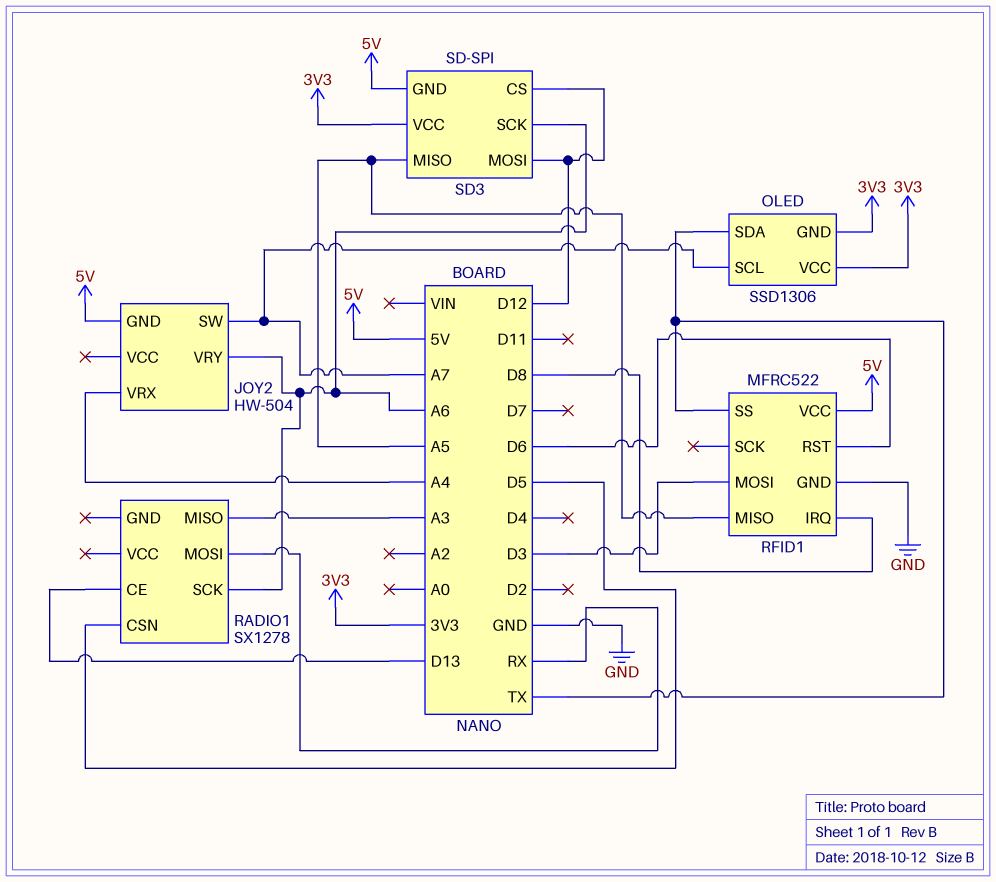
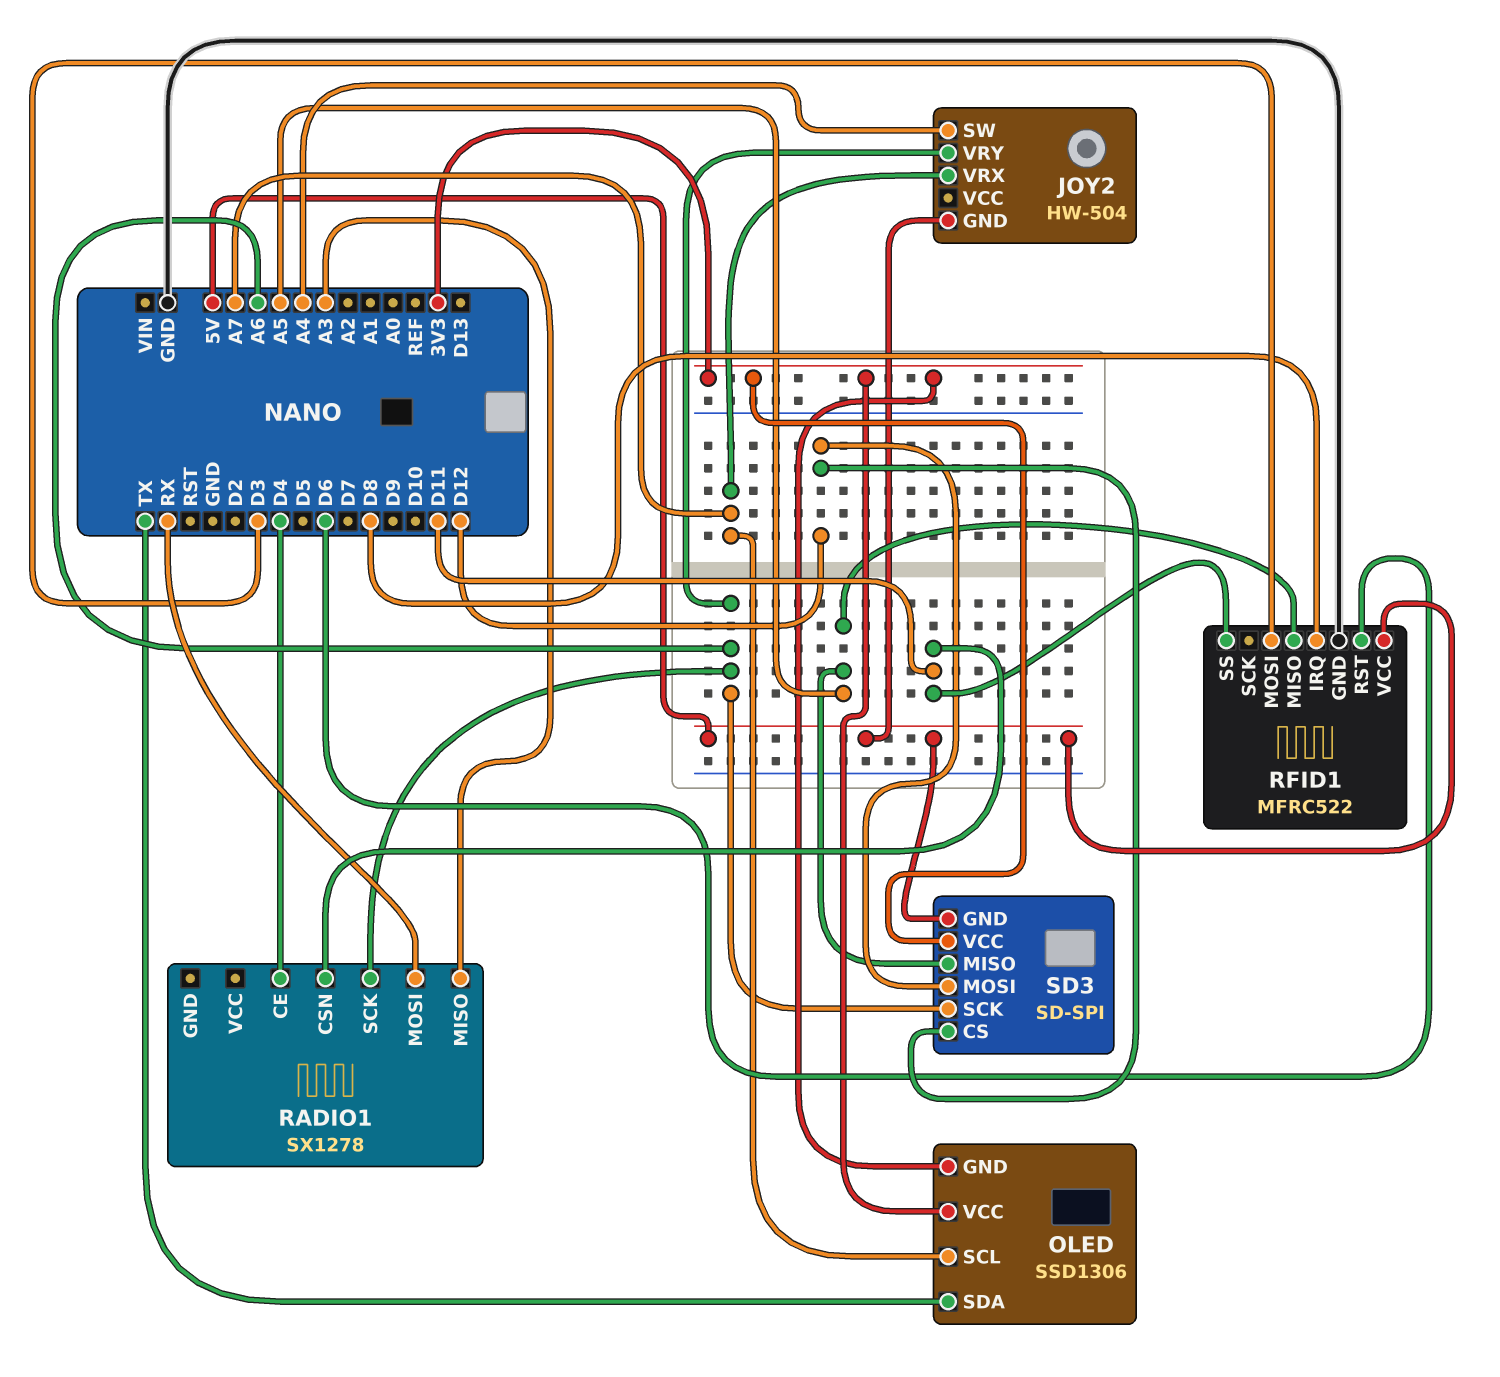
JOY2 pin SW: A7 -> A4
JOY2 pin VRX: A4 -> A7
RADIO1 pin CE: D13 -> D4
RADIO1 pin CSN: D5 -> D11
RFID1 pin SS: TX -> D11

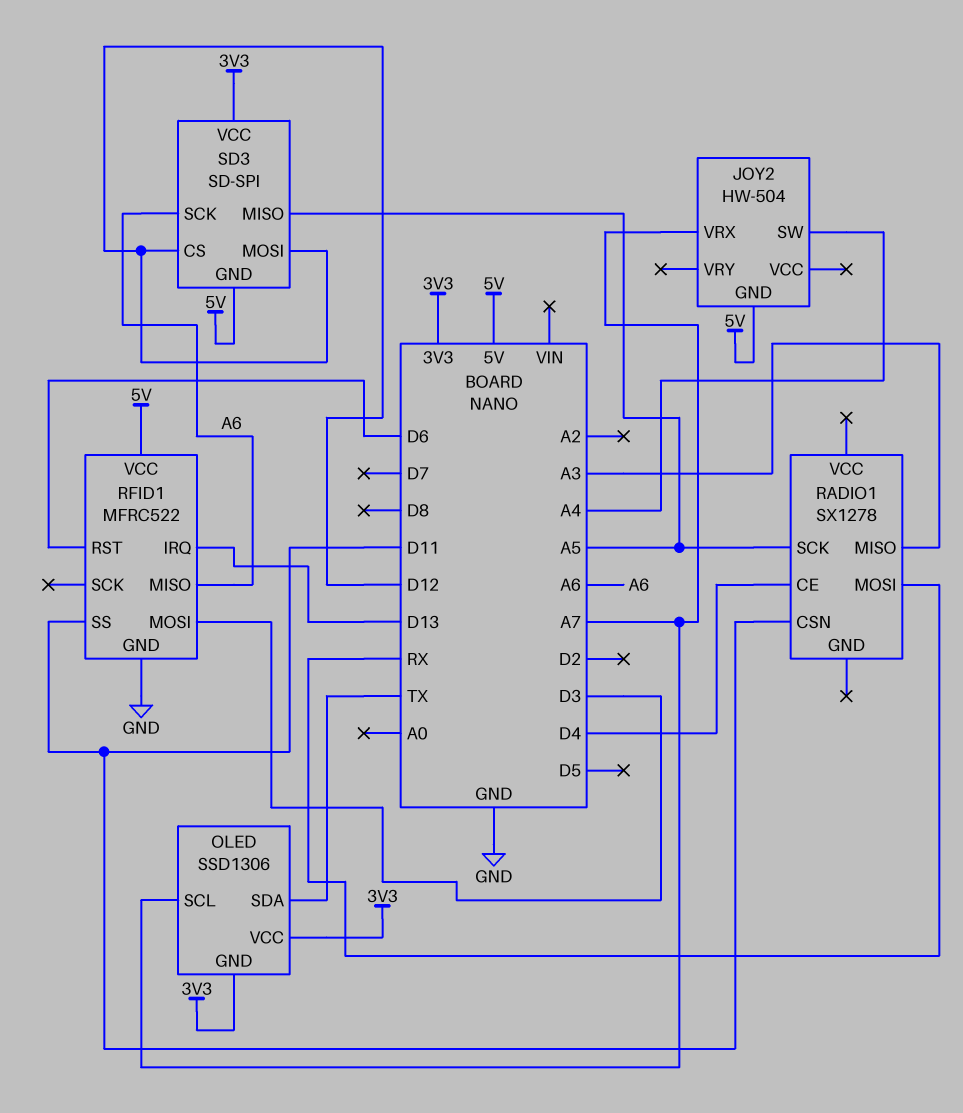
JOY2 pin VRY: A6 -> none
RADIO1 pin SCK: A6 -> A5
RFID1 pin IRQ: D8 -> D13
RFID1 pin MISO: A5 -> A6

